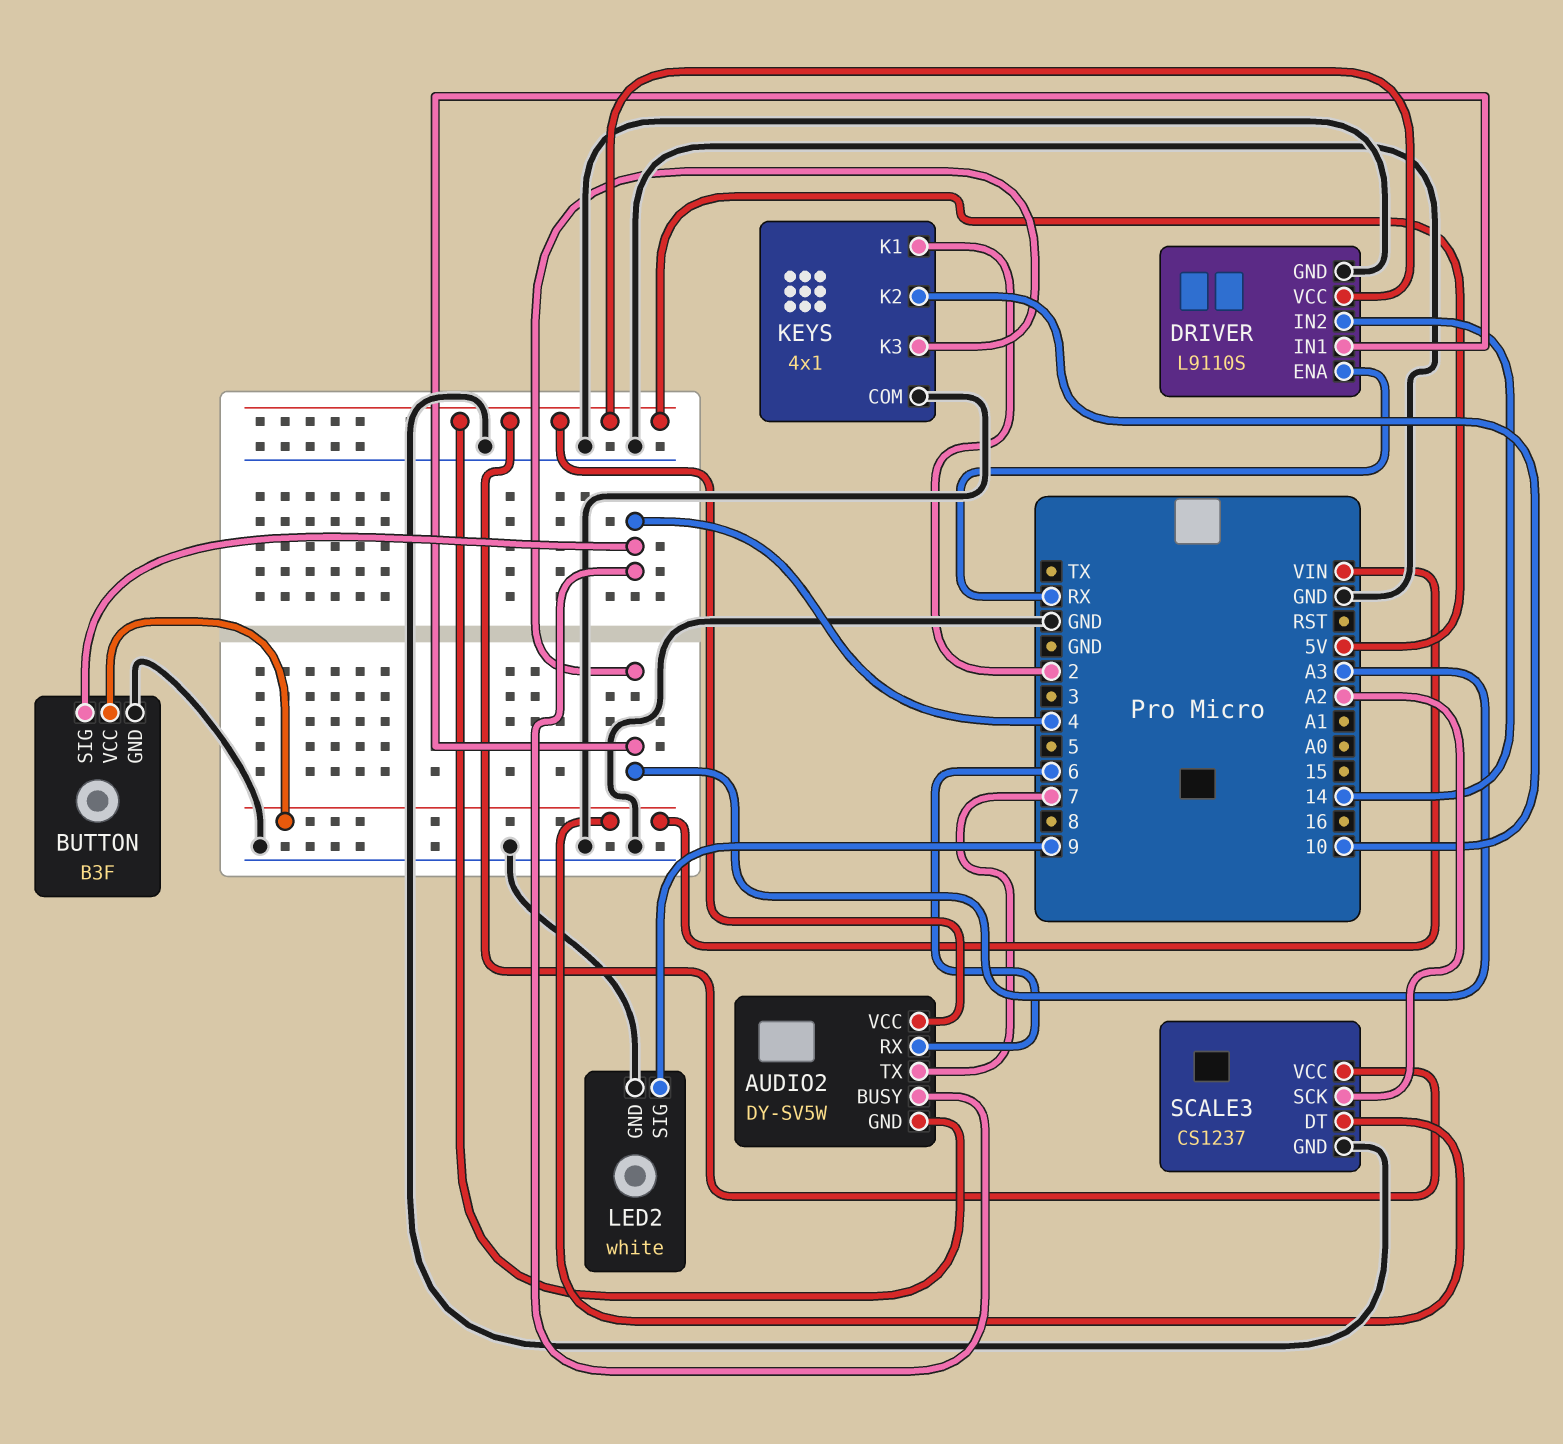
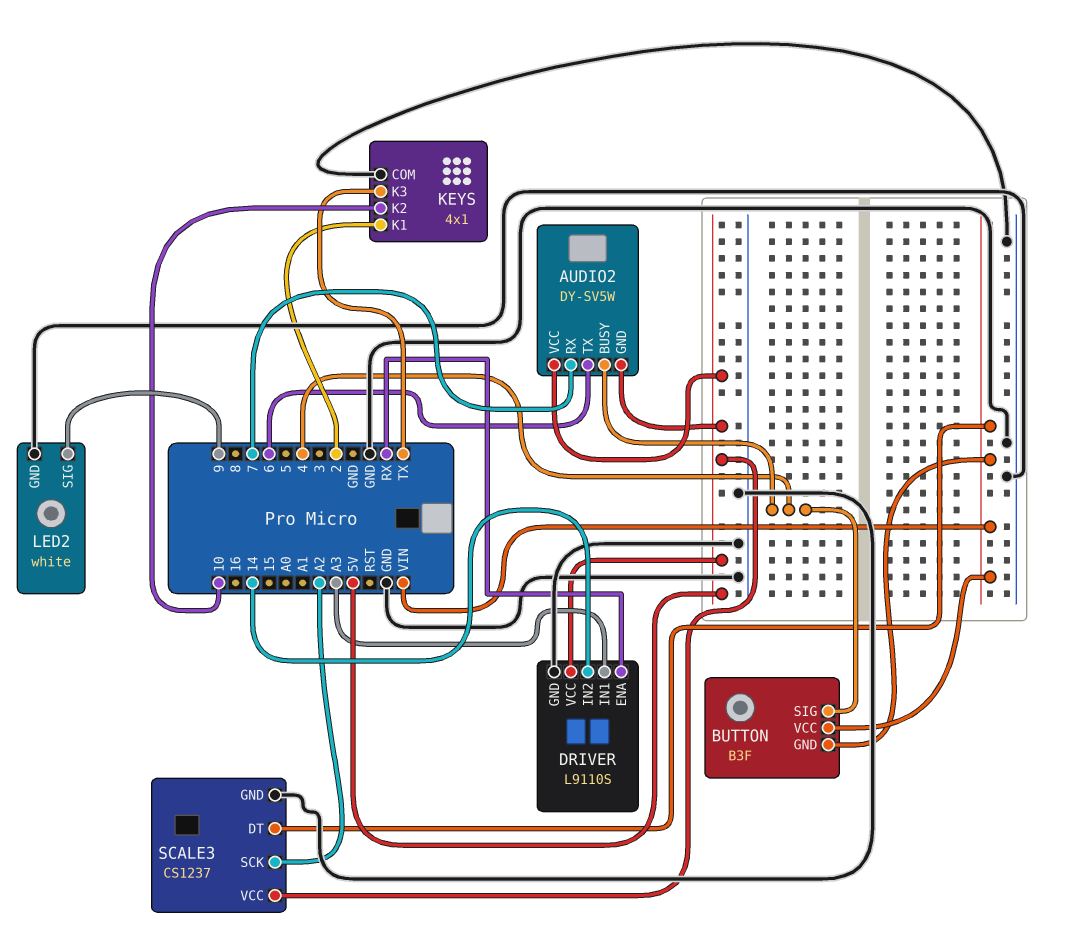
AUDIO2 pin RX: 6 -> 7
AUDIO2 pin TX: 7 -> 6
BUTTON pin GND: GND -> VIN
KEYS pin K3: A3 -> TX

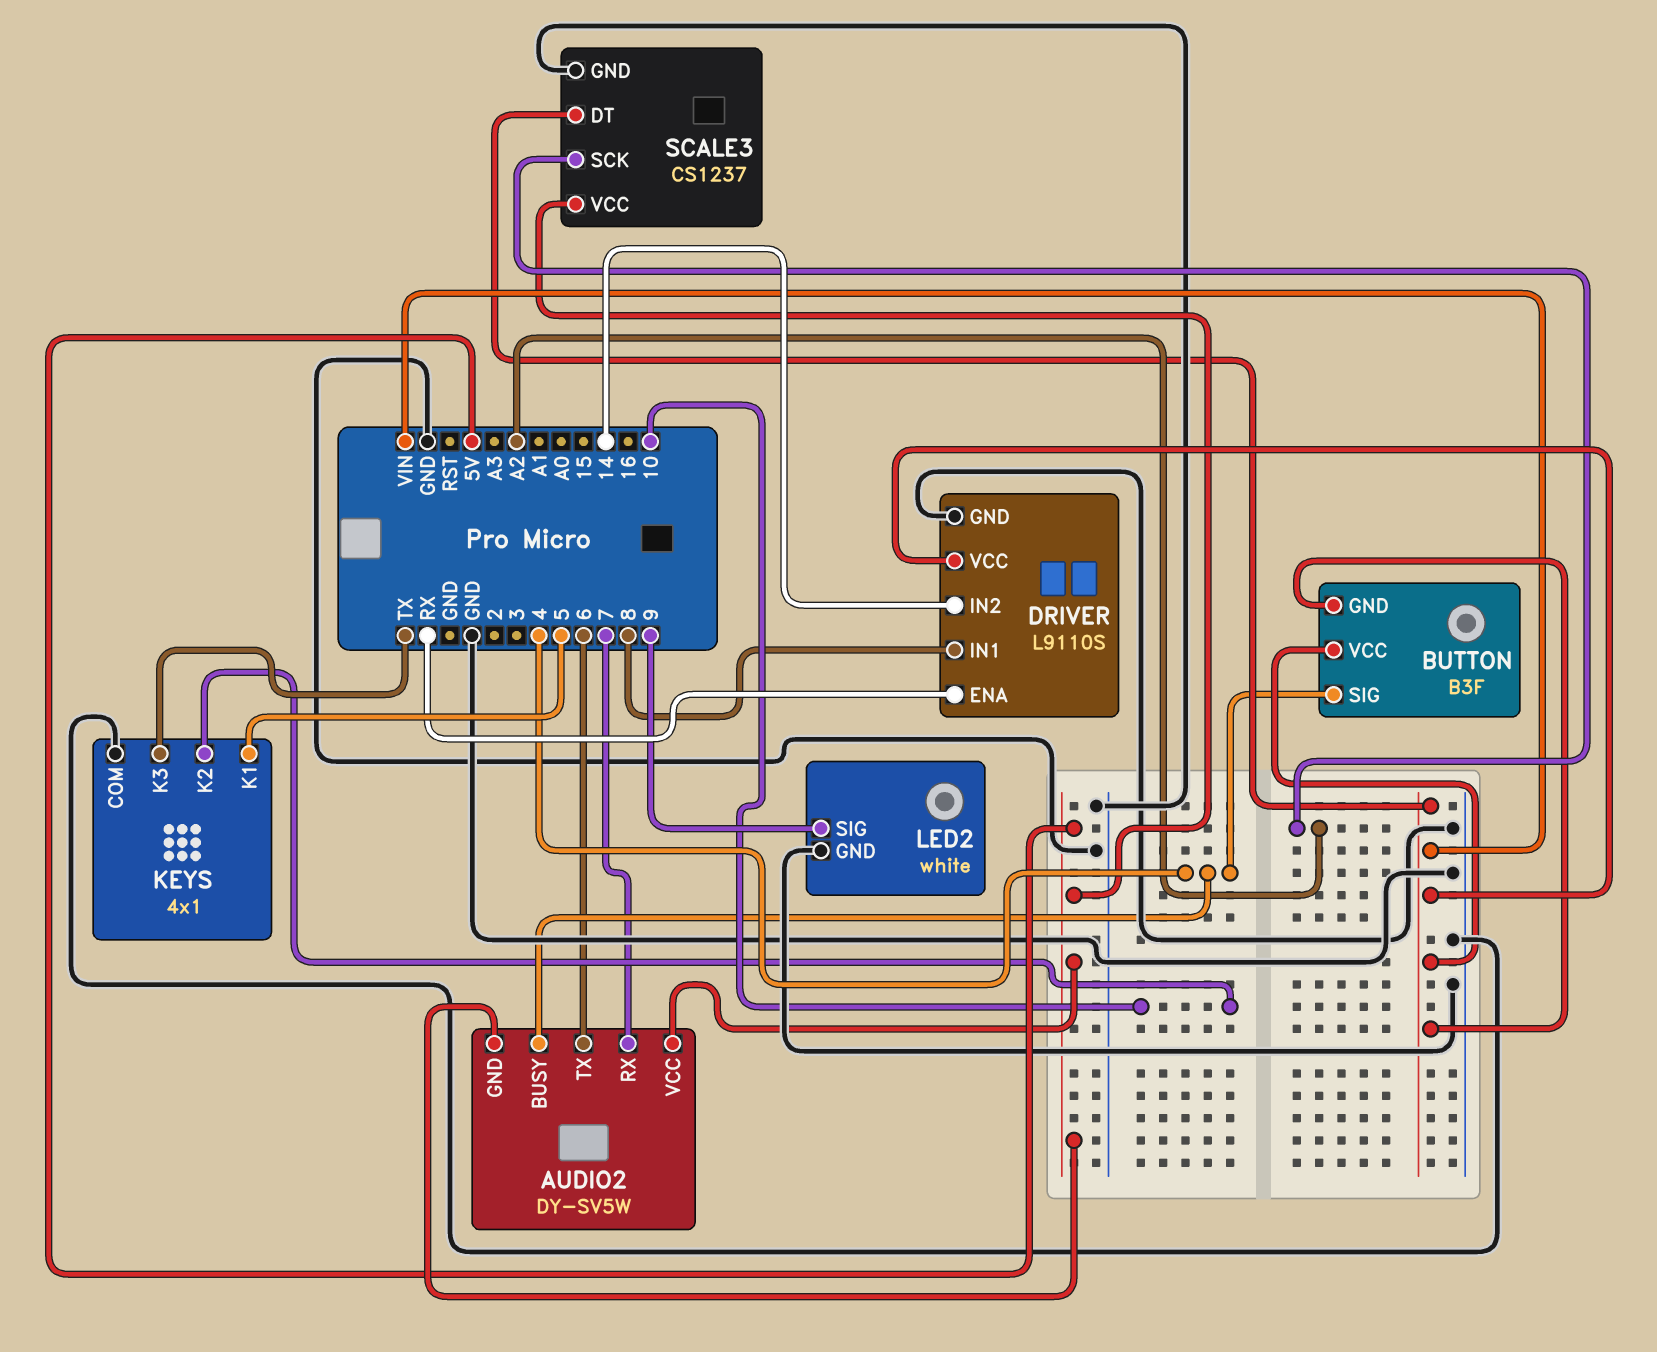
DRIVER pin IN1: A3 -> 8
DRIVER pin VCC: 5V -> VIN
KEYS pin K1: 2 -> 5

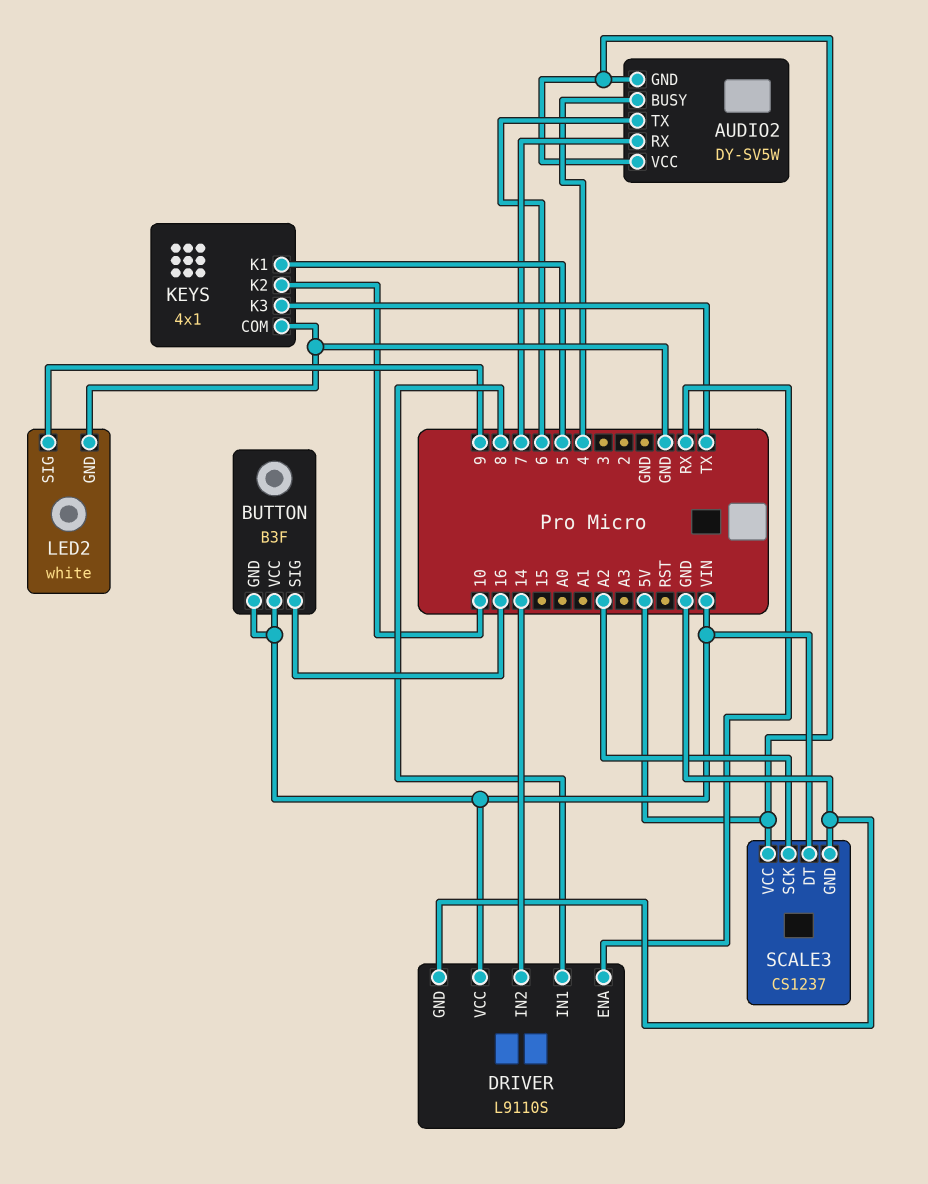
BUTTON pin SIG: 4 -> 16

